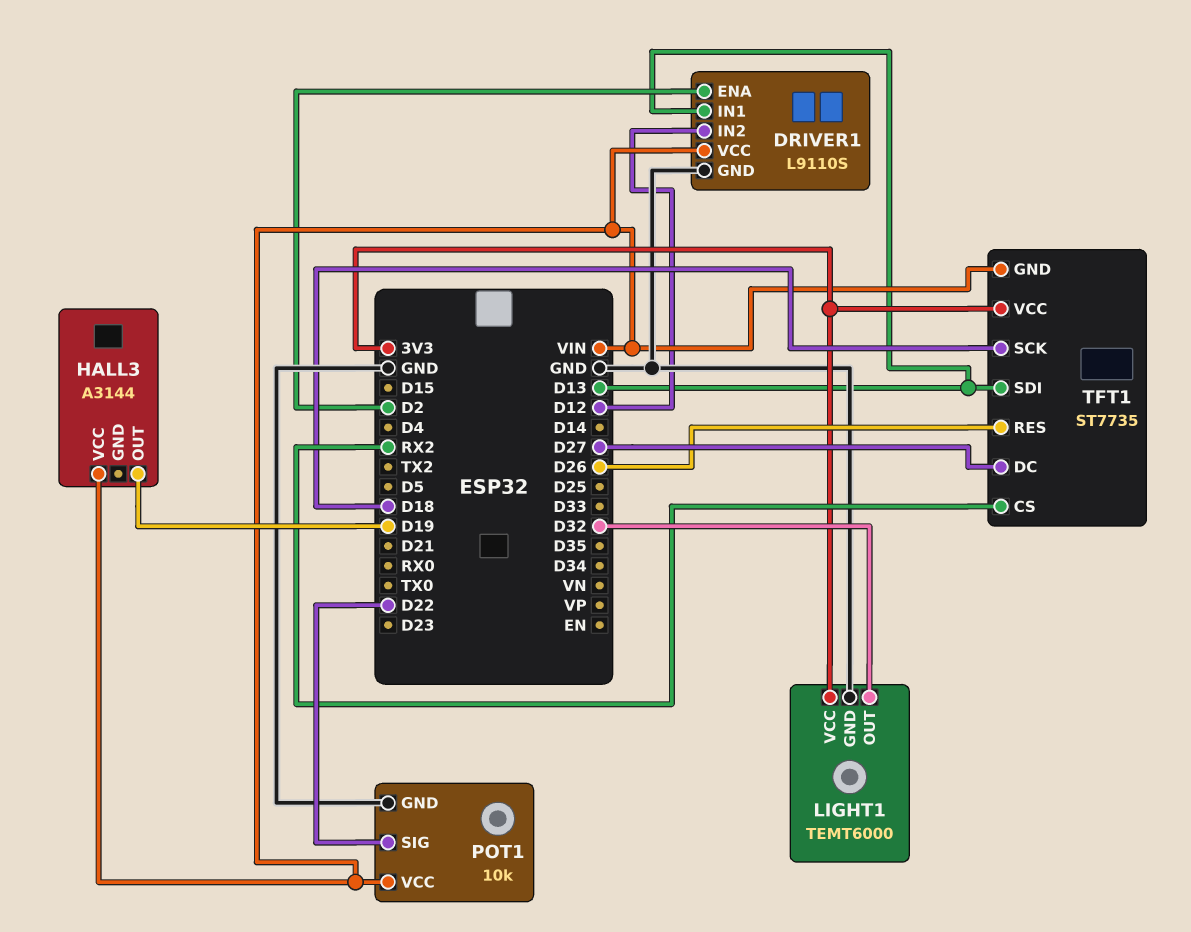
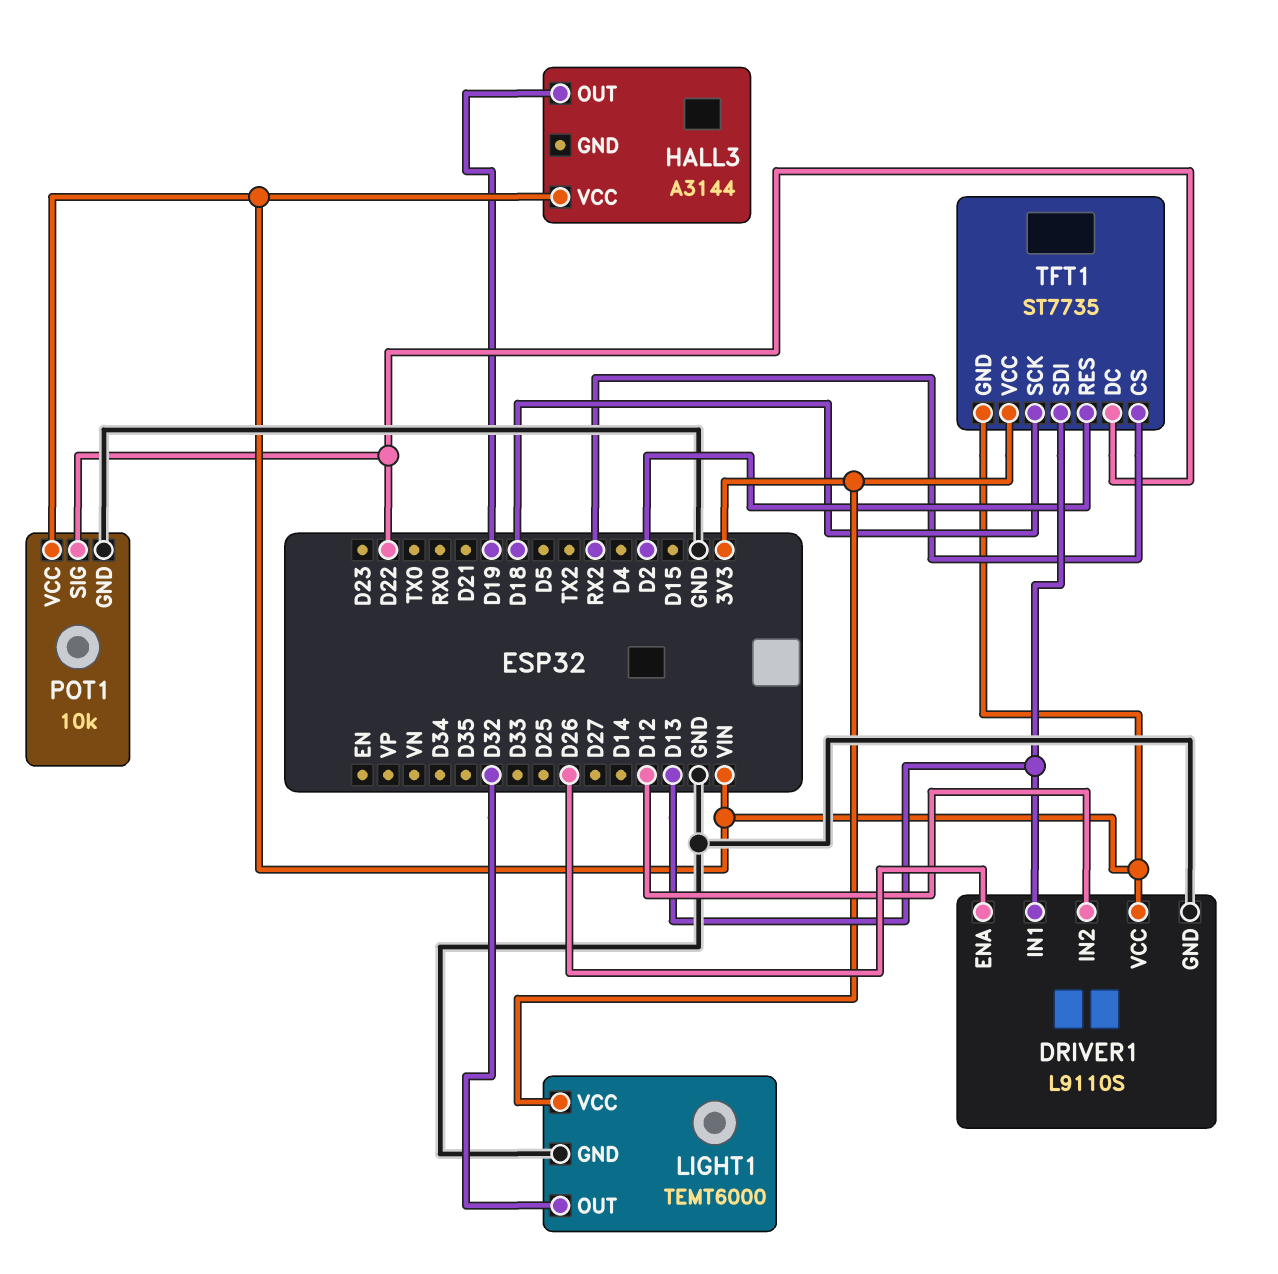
DRIVER1 pin ENA: D2 -> D26
TFT1 pin DC: D27 -> D22
TFT1 pin RES: D26 -> D2

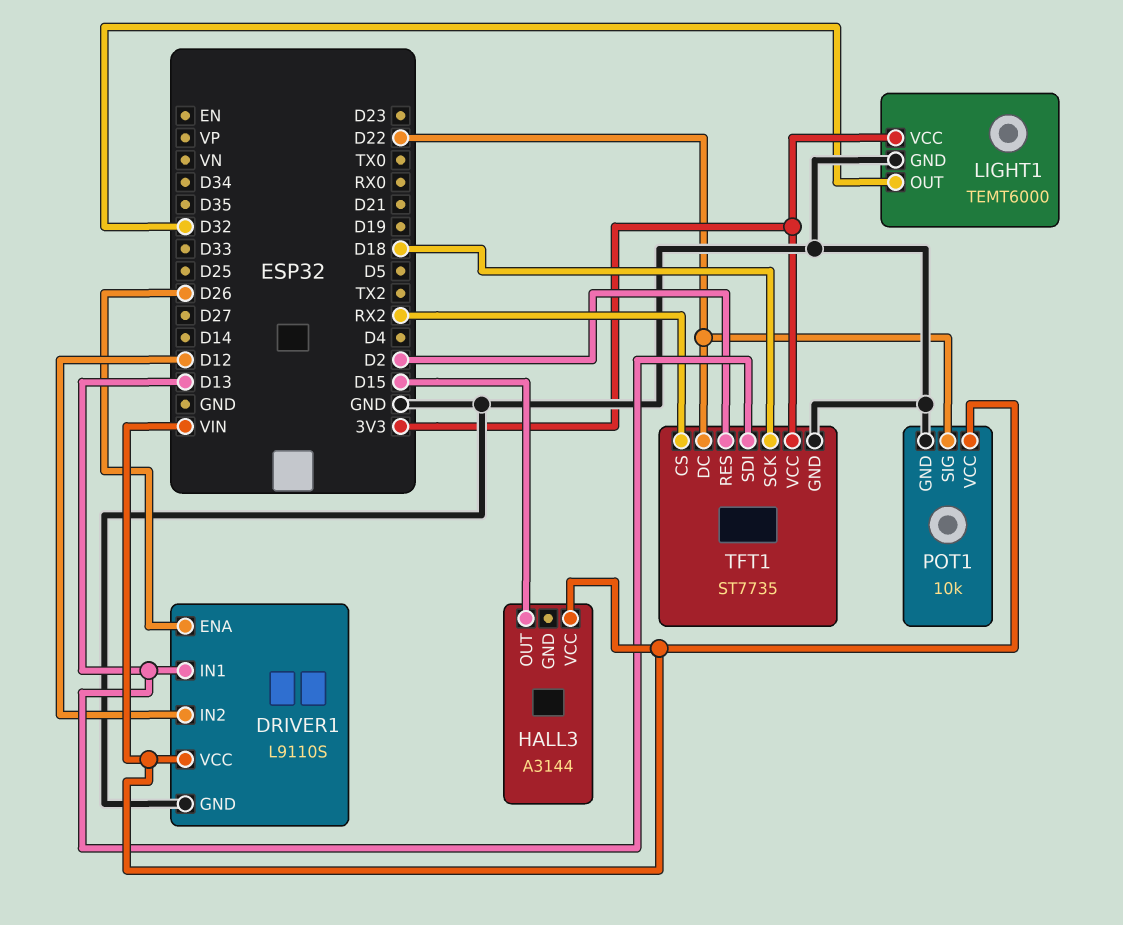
HALL3 pin OUT: D19 -> D15
TFT1 pin GND: VIN -> GND

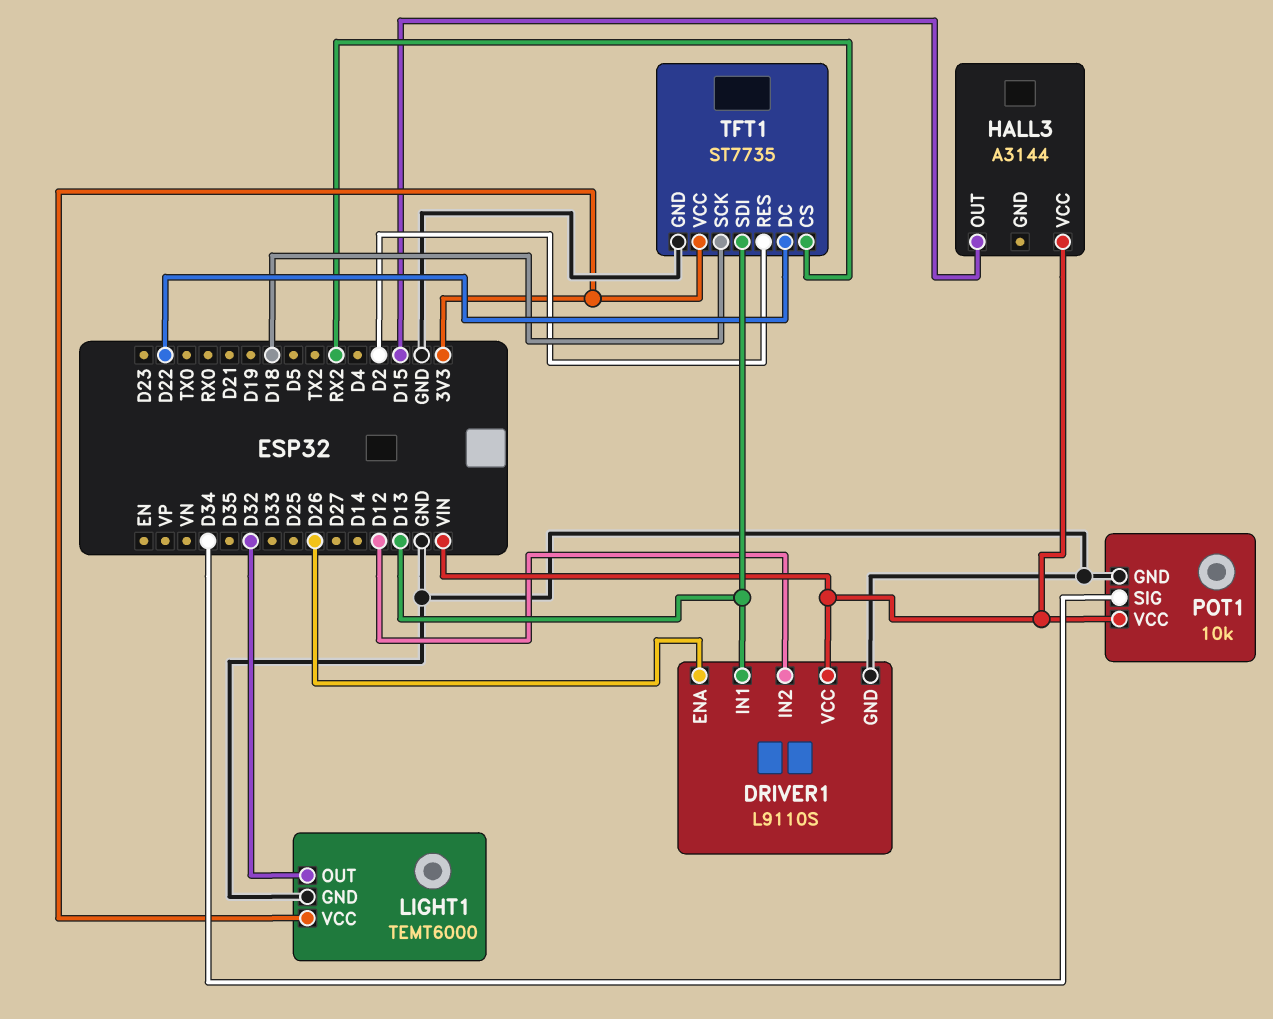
POT1 pin SIG: D22 -> D34

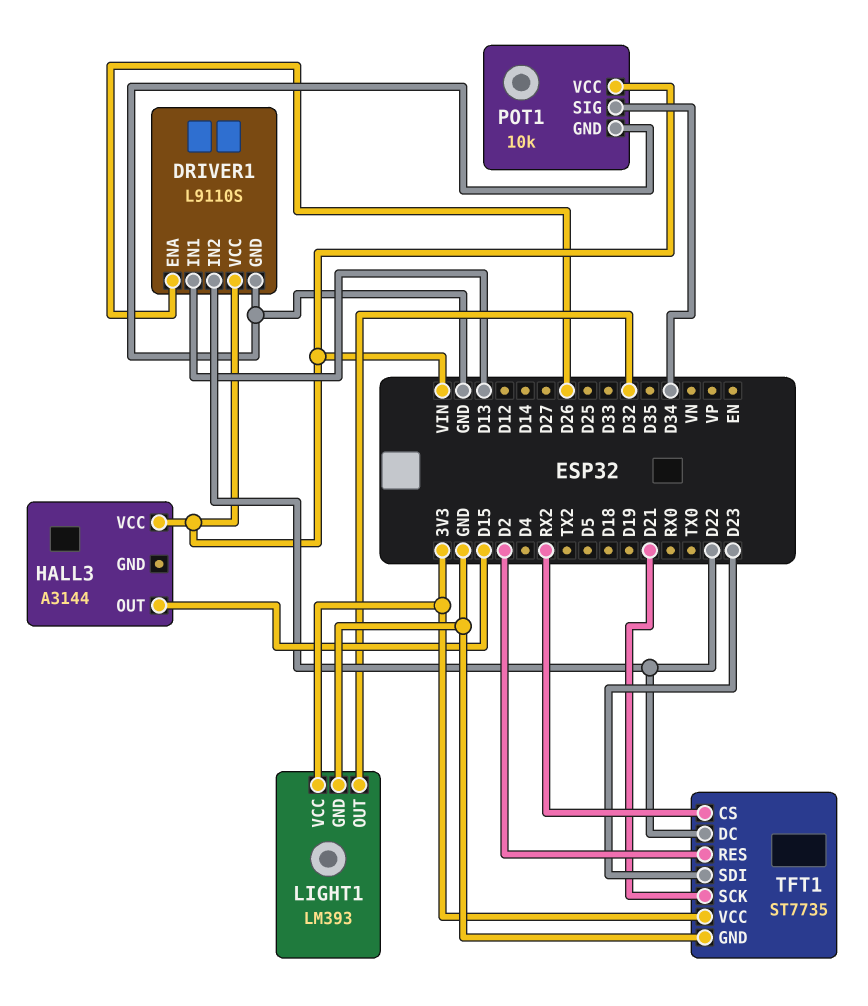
DRIVER1 pin IN2: D12 -> D22
LIGHT1: TEMT6000 -> LM393
TFT1 pin SCK: D18 -> D21
TFT1 pin SDI: D13 -> D23

